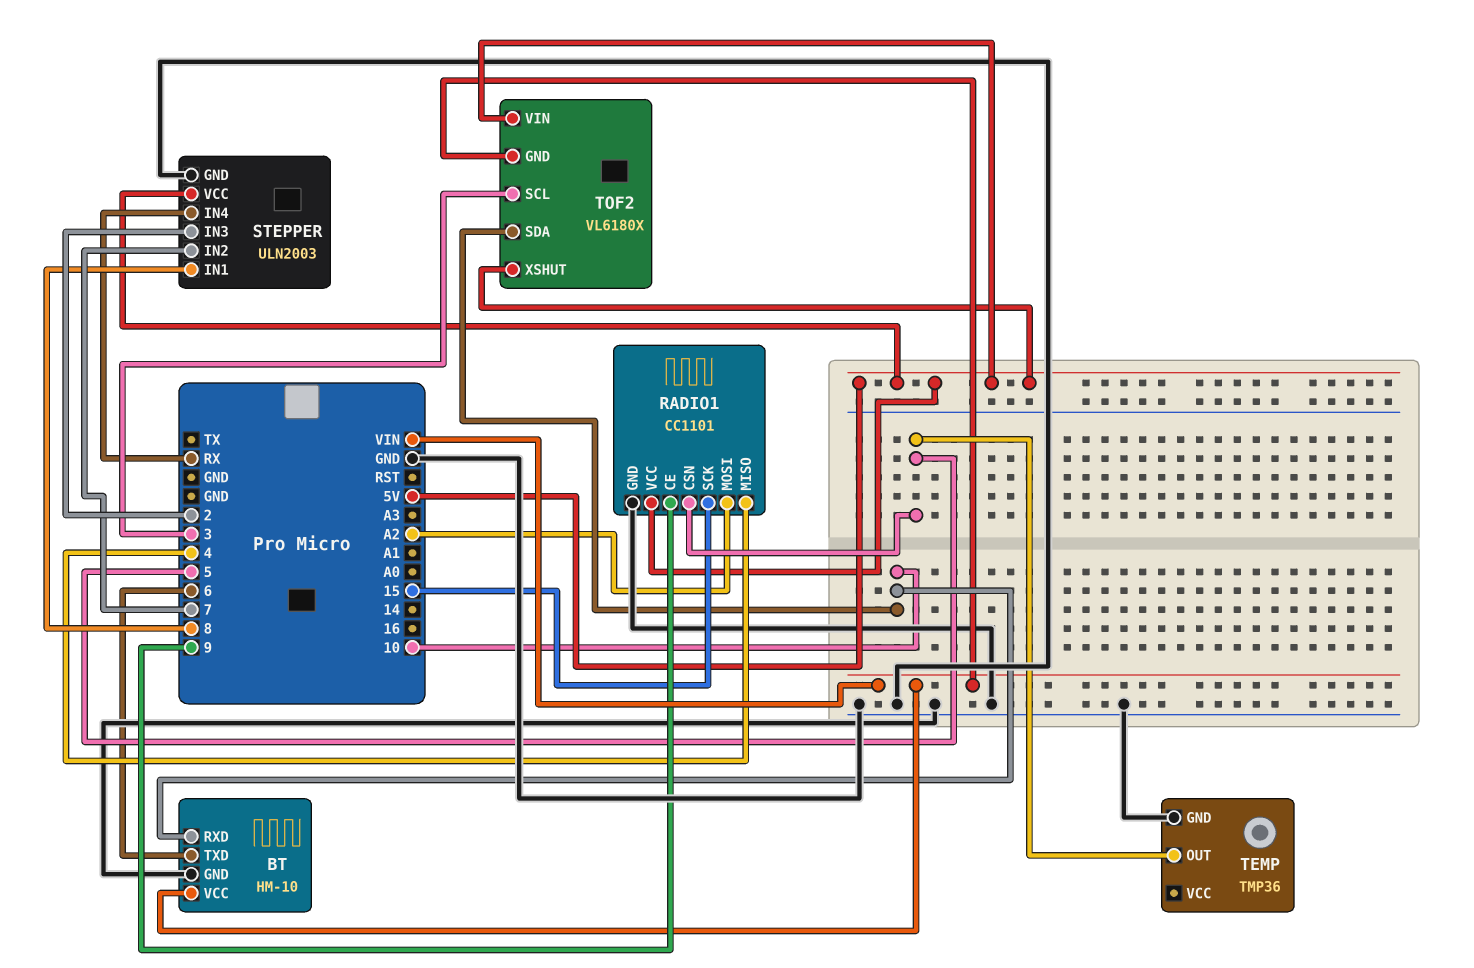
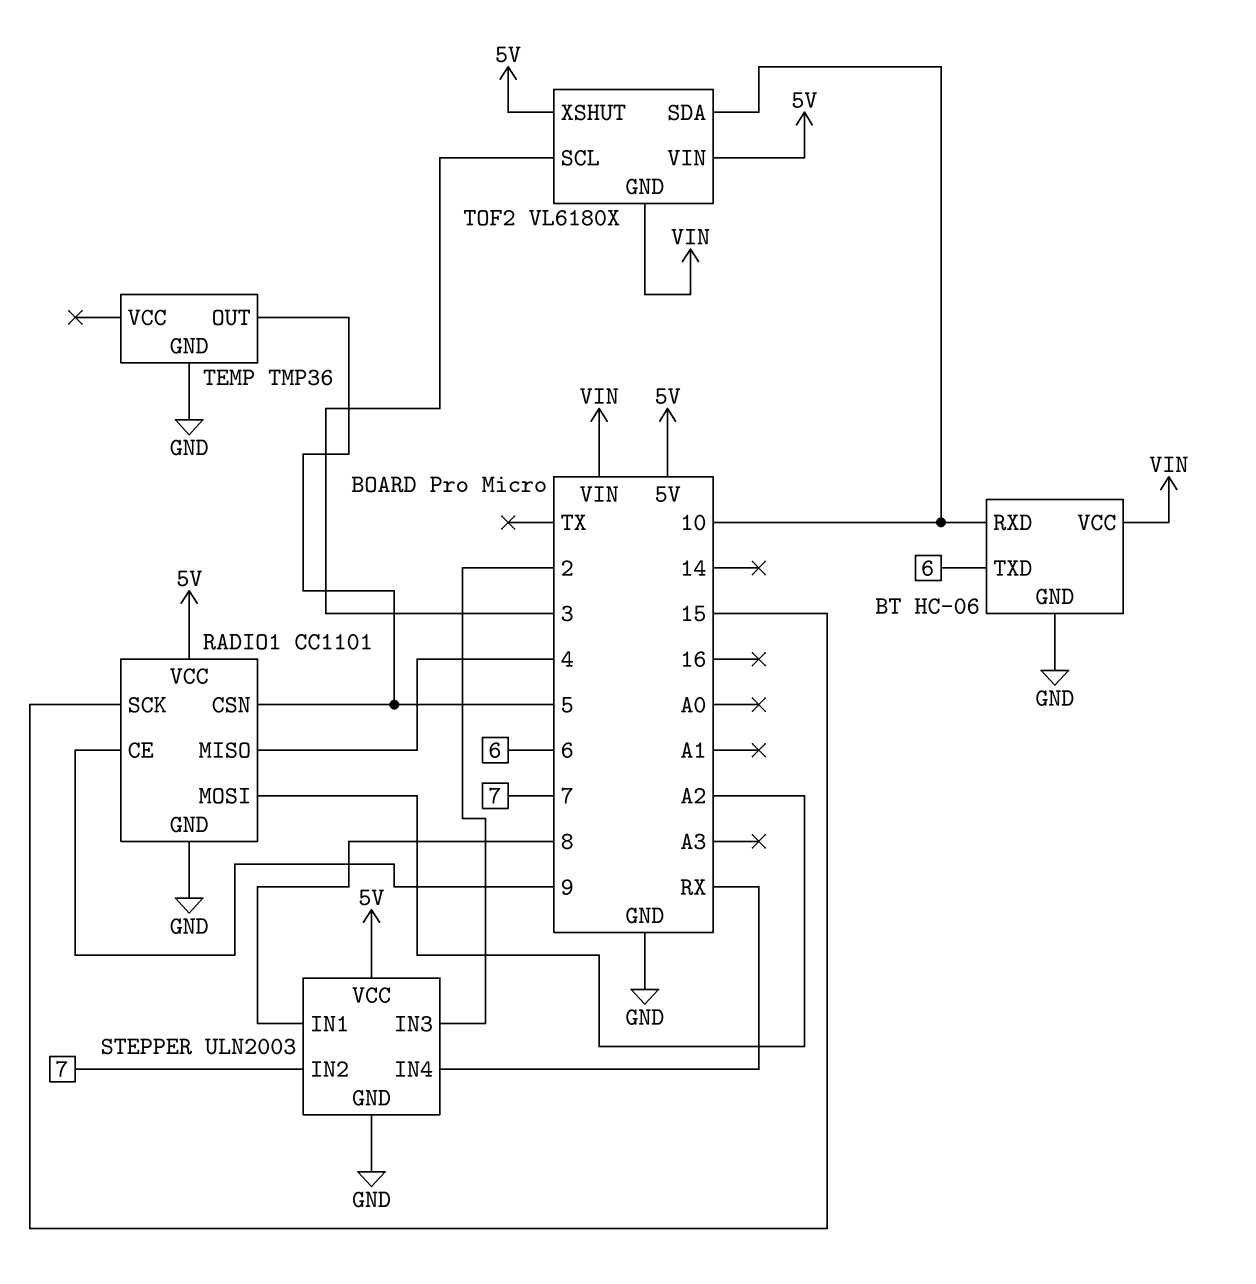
BT: HM-10 -> HC-06

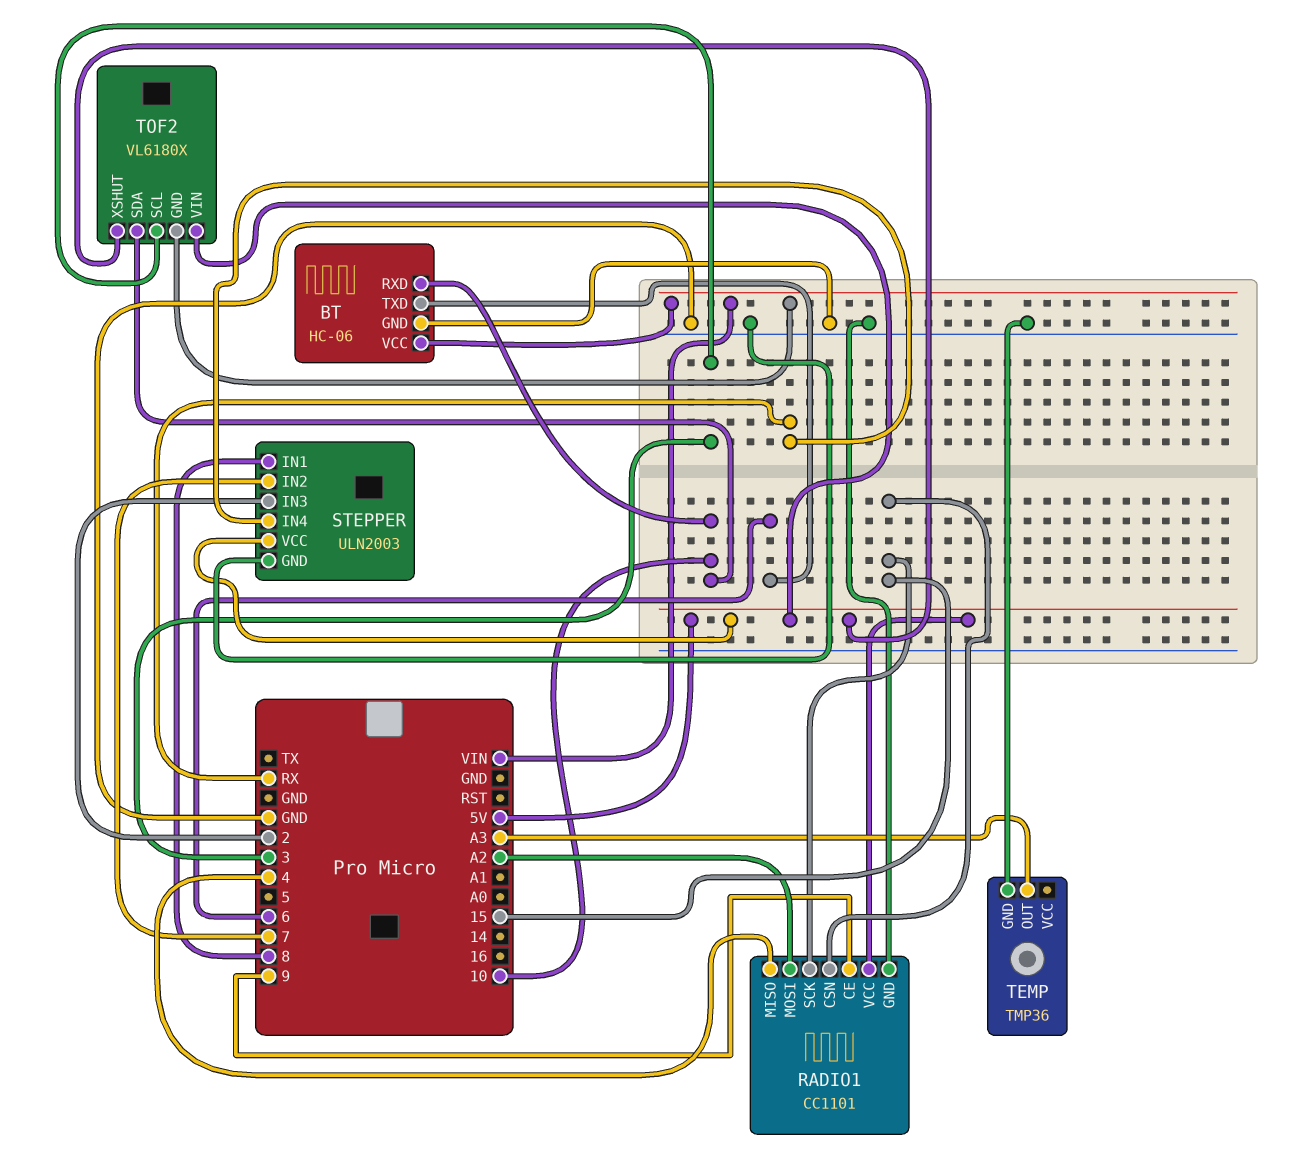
RADIO1 pin CSN: 5 -> 15
TEMP pin OUT: 5 -> A3

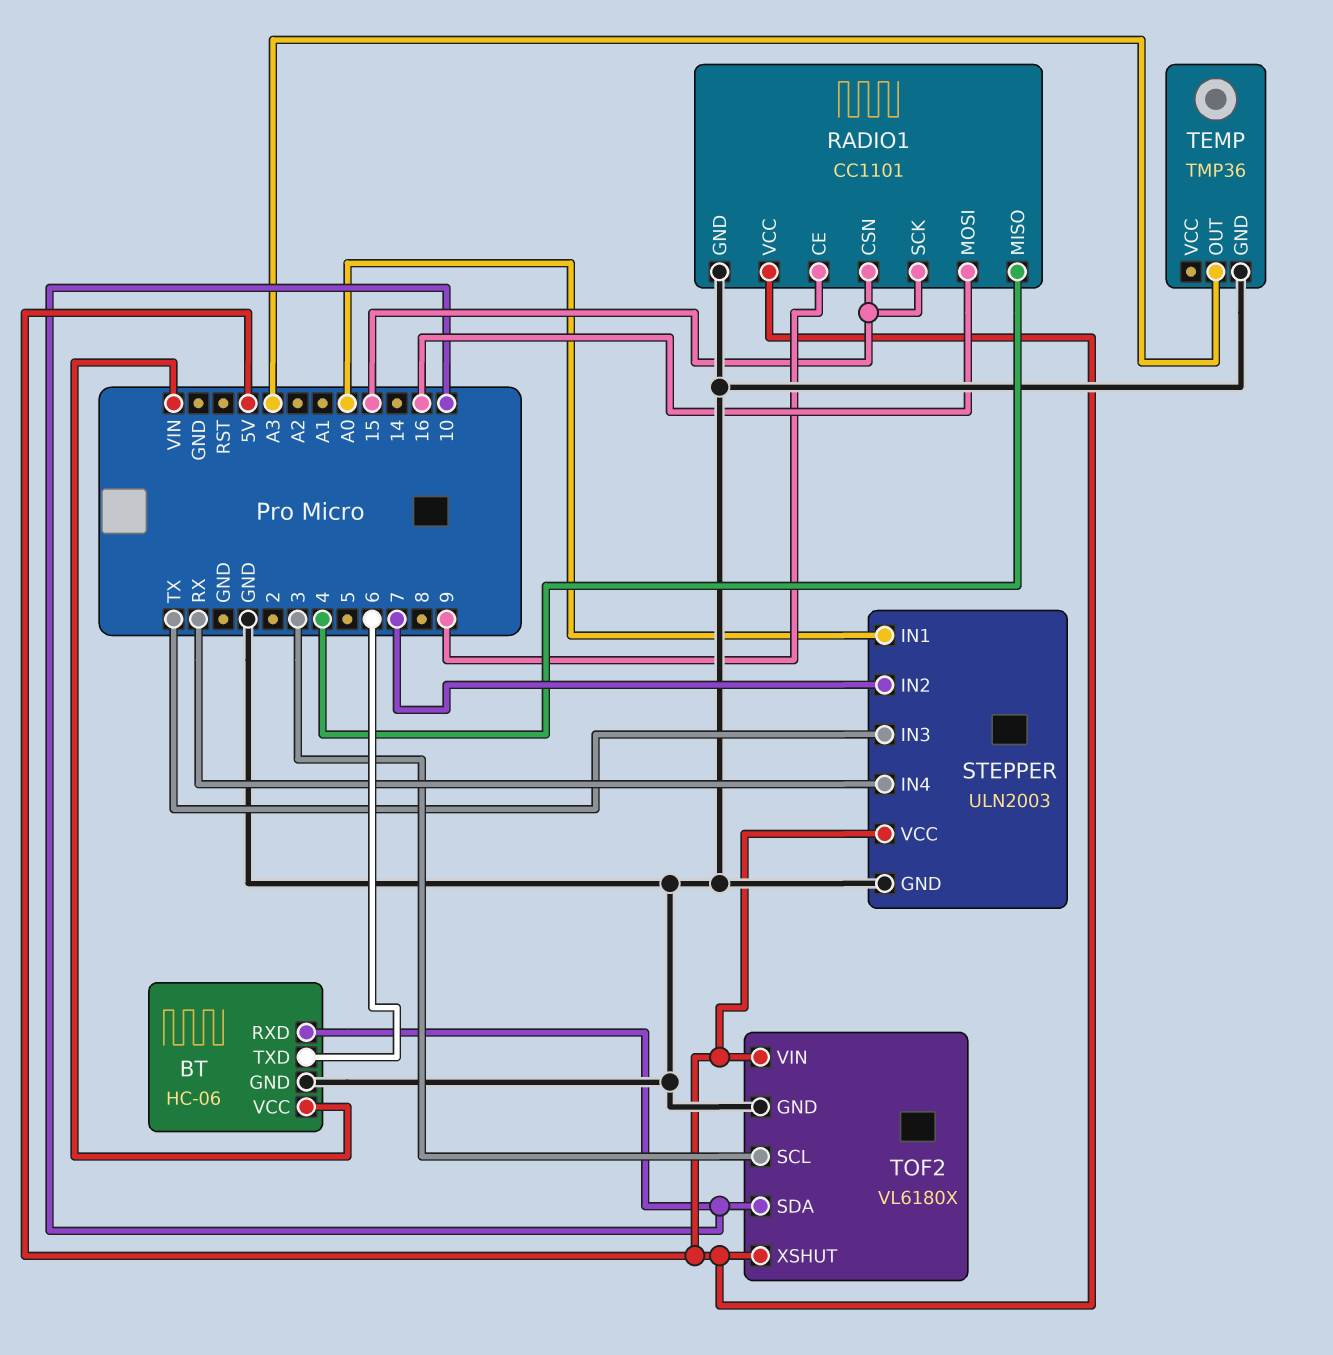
RADIO1 pin MOSI: A2 -> 16
STEPPER pin IN1: 8 -> A0
STEPPER pin IN3: 2 -> TX
TOF2 pin GND: VIN -> GND

